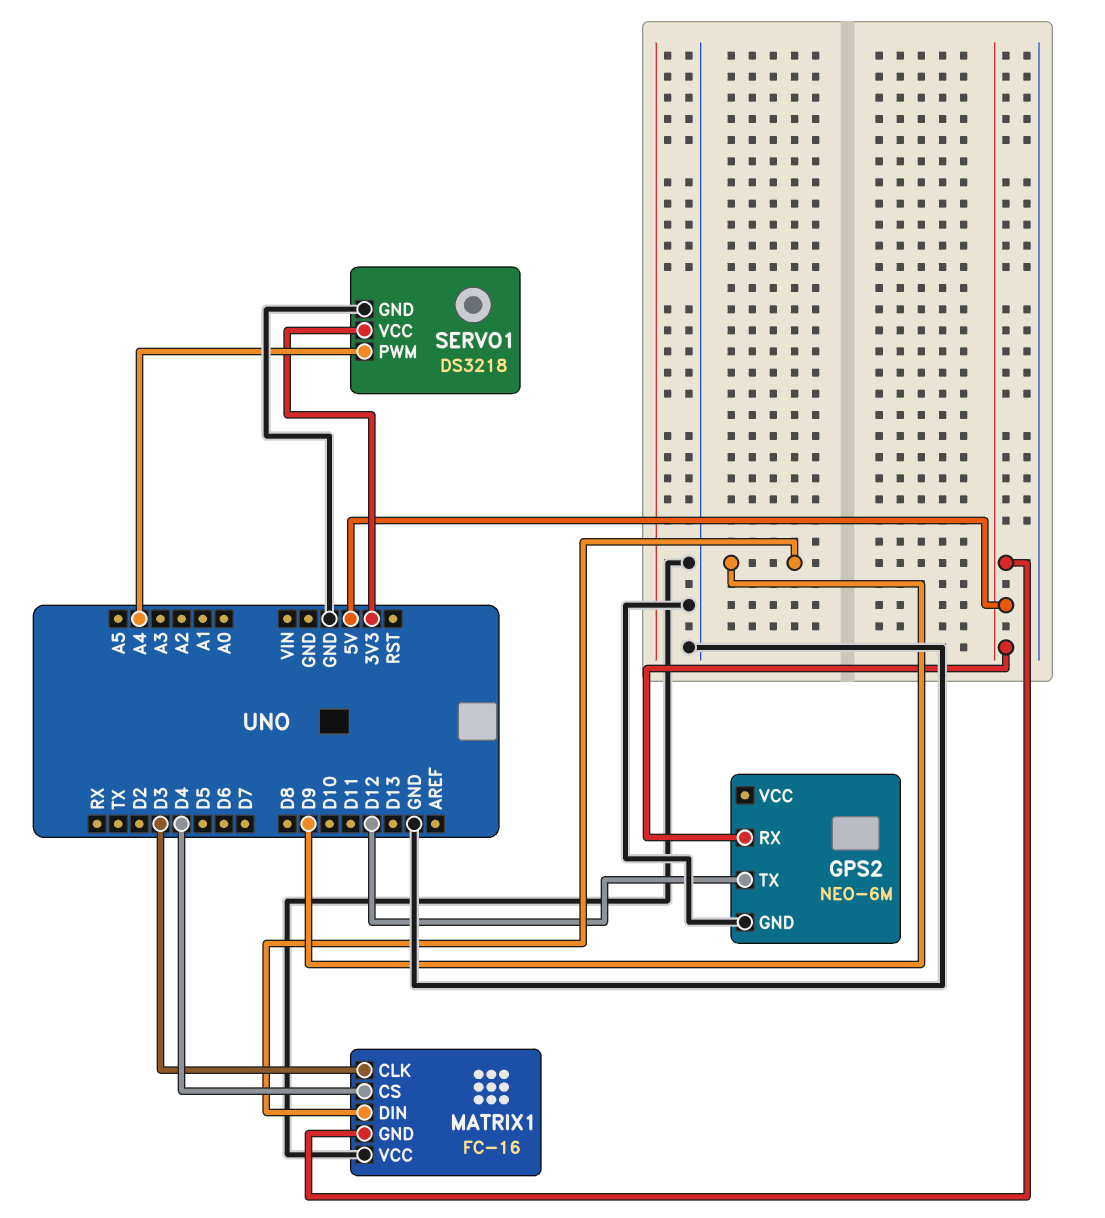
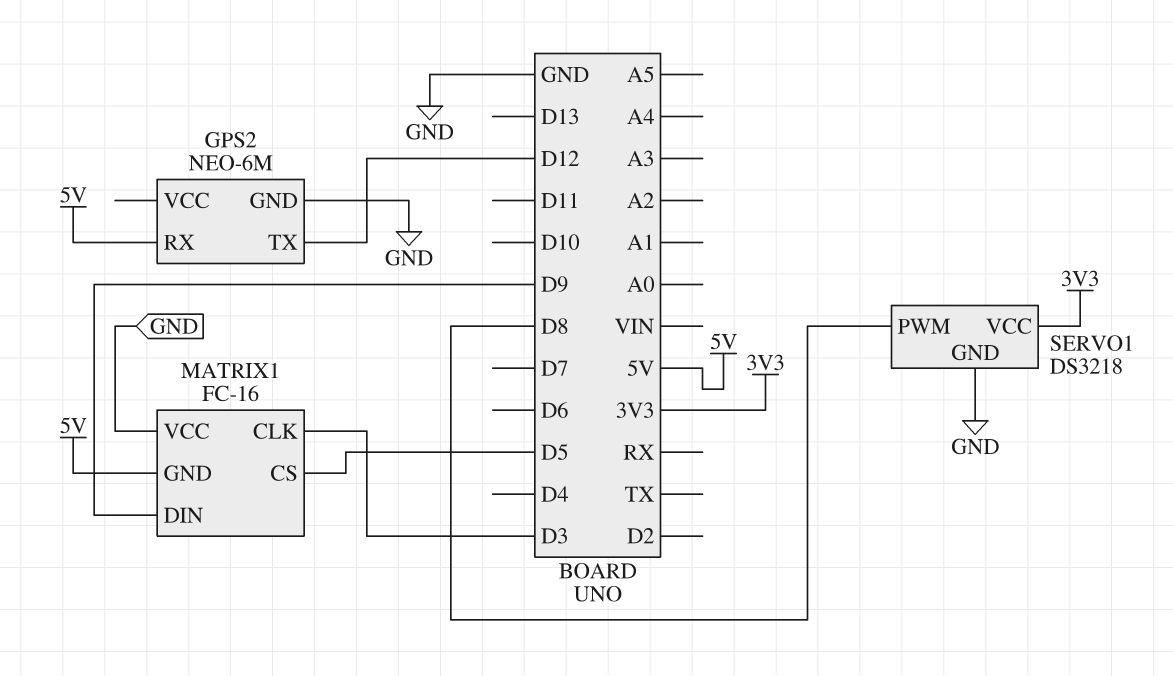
MATRIX1 pin CS: D4 -> D5
SERVO1 pin PWM: A4 -> D8

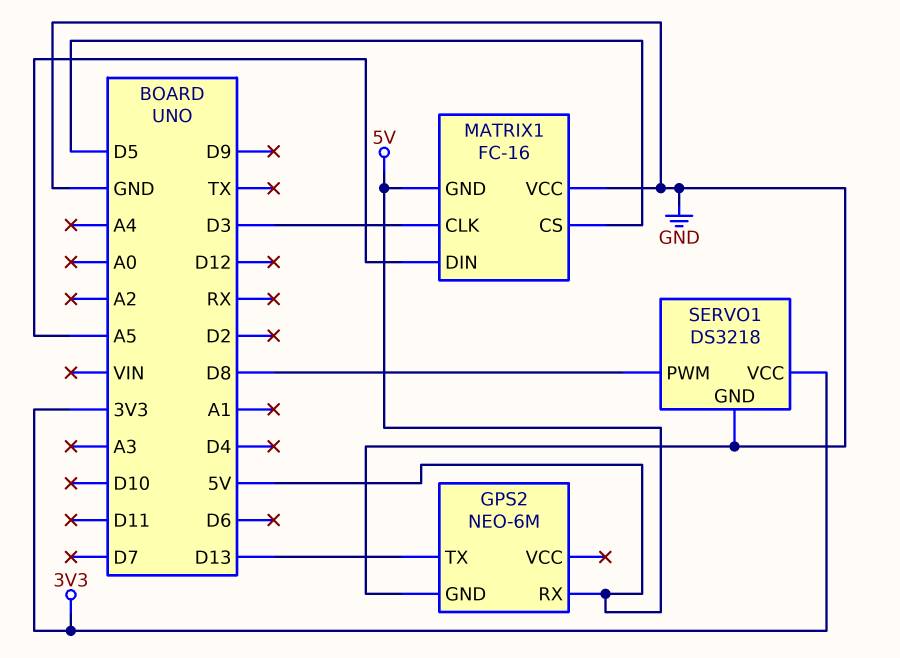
GPS2 pin TX: D12 -> D13
MATRIX1 pin DIN: D9 -> A5

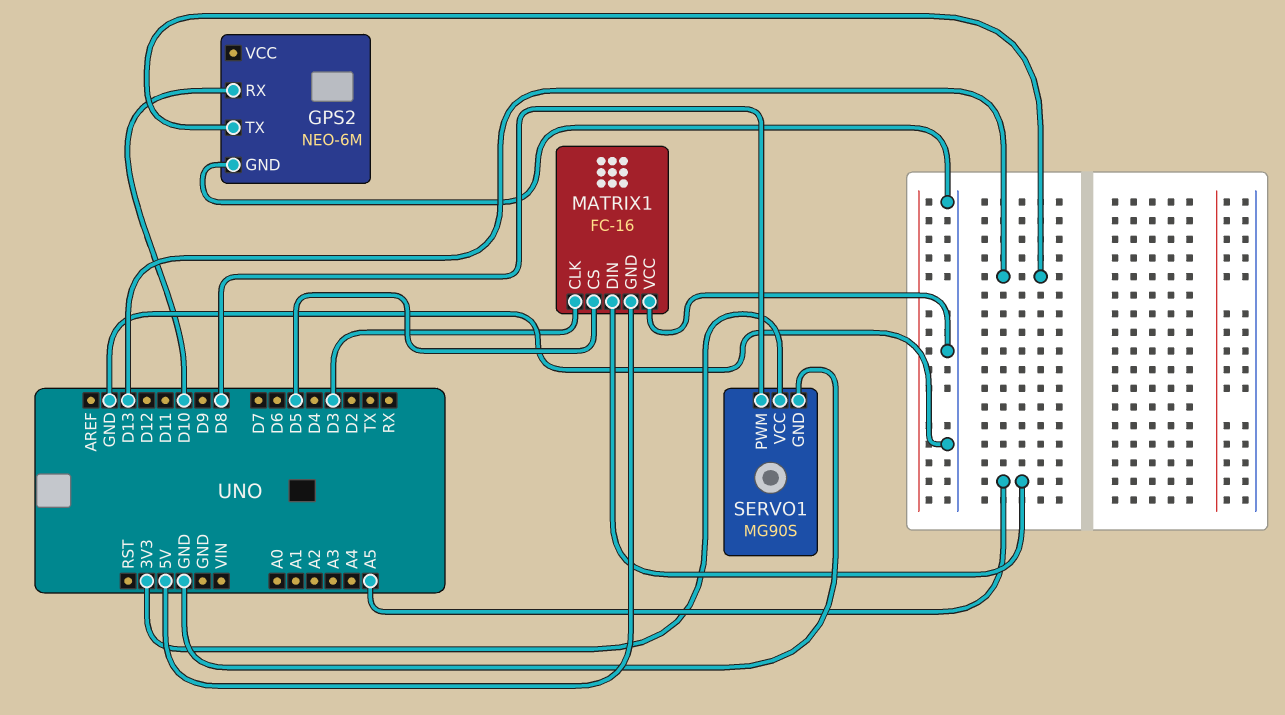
GPS2 pin RX: 5V -> D10
SERVO1: DS3218 -> MG90S

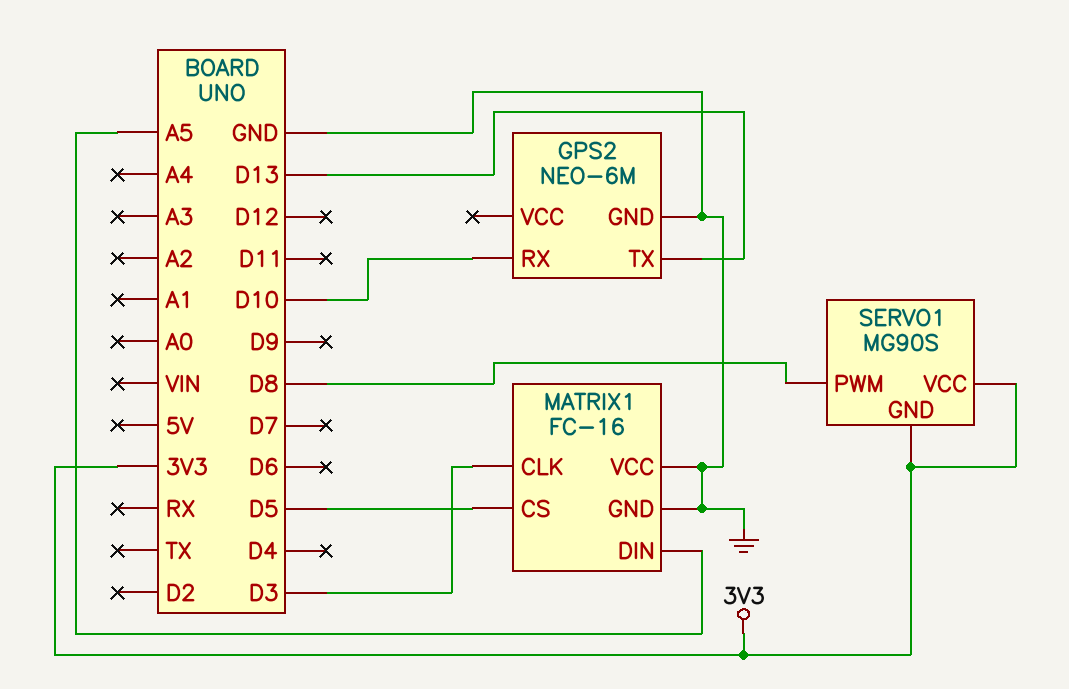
MATRIX1 pin GND: 5V -> GND
SERVO1 pin GND: GND -> 3V3

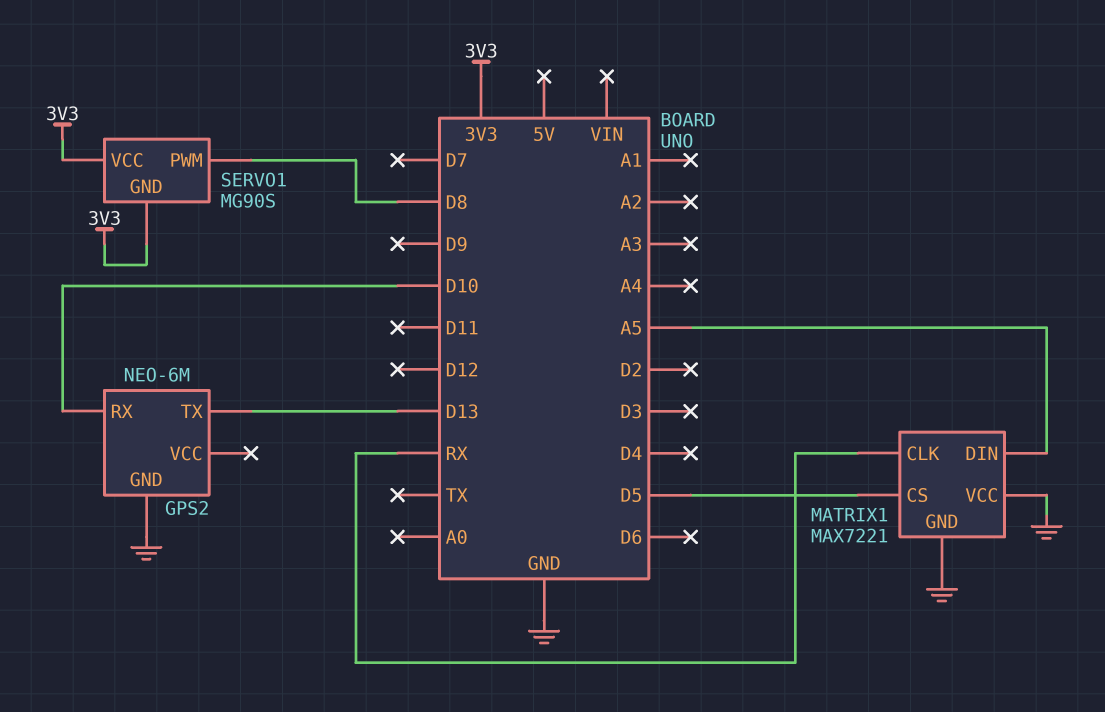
MATRIX1: FC-16 -> MAX7221
MATRIX1 pin CLK: D3 -> RX

